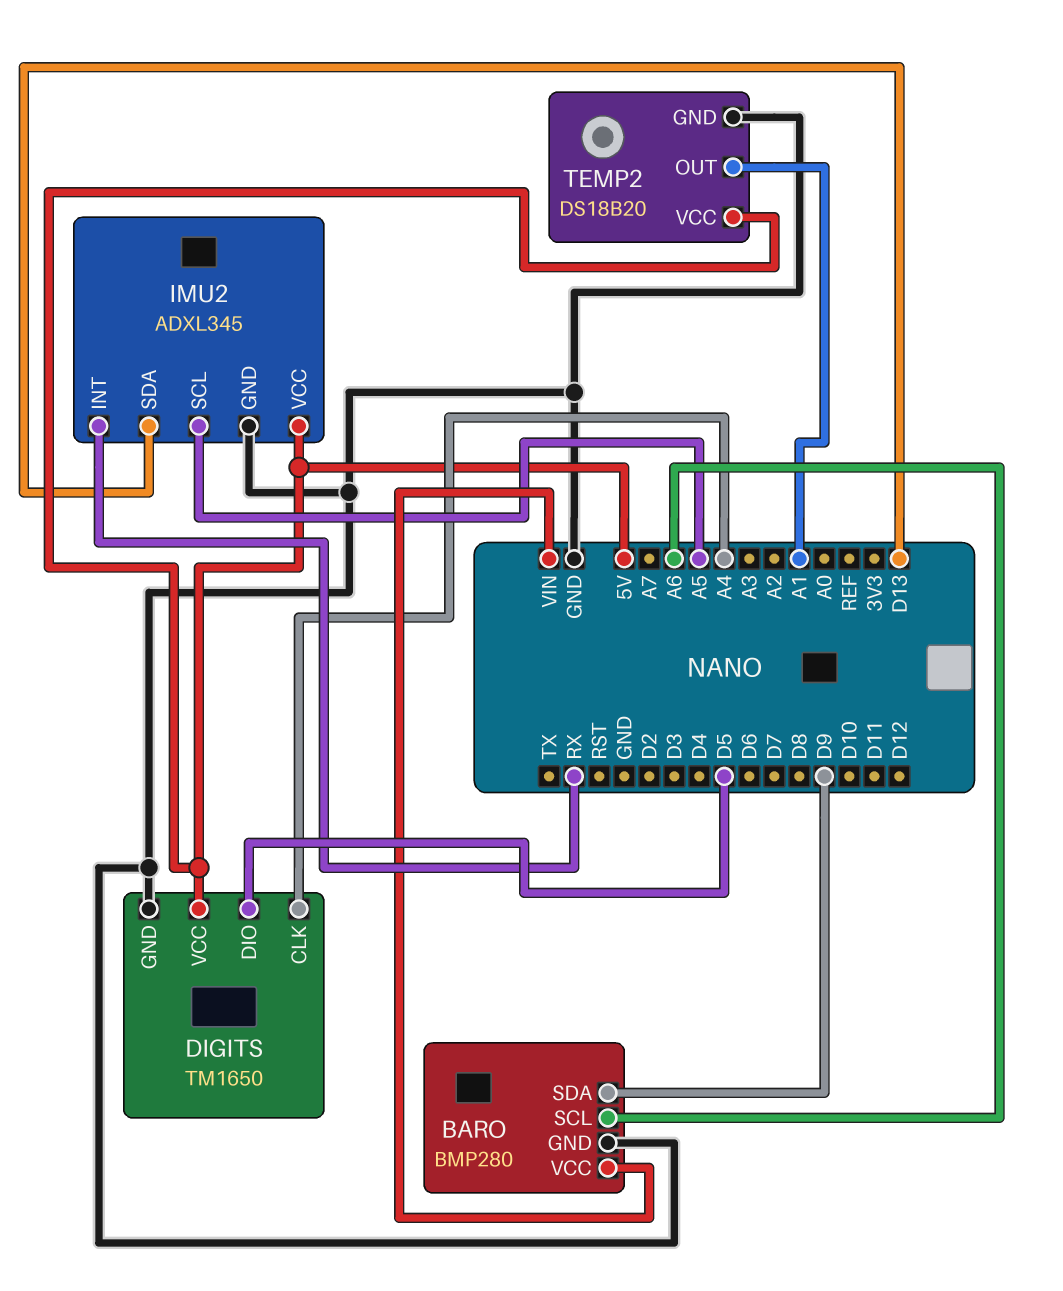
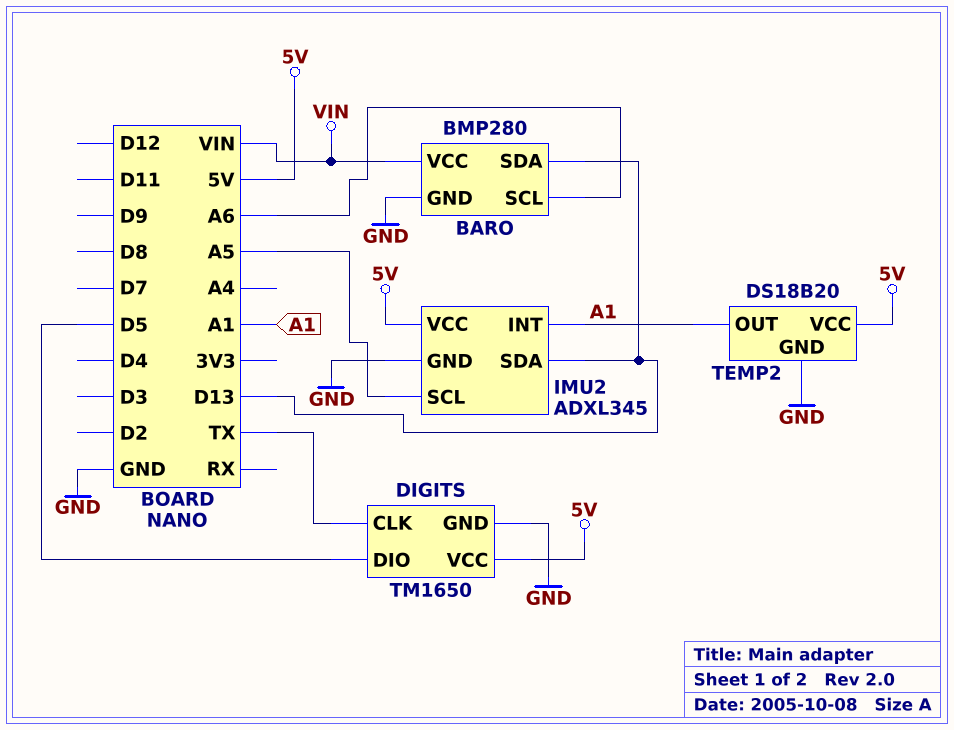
BARO pin SDA: D9 -> D13
DIGITS pin CLK: A4 -> TX
IMU2 pin INT: RX -> A1

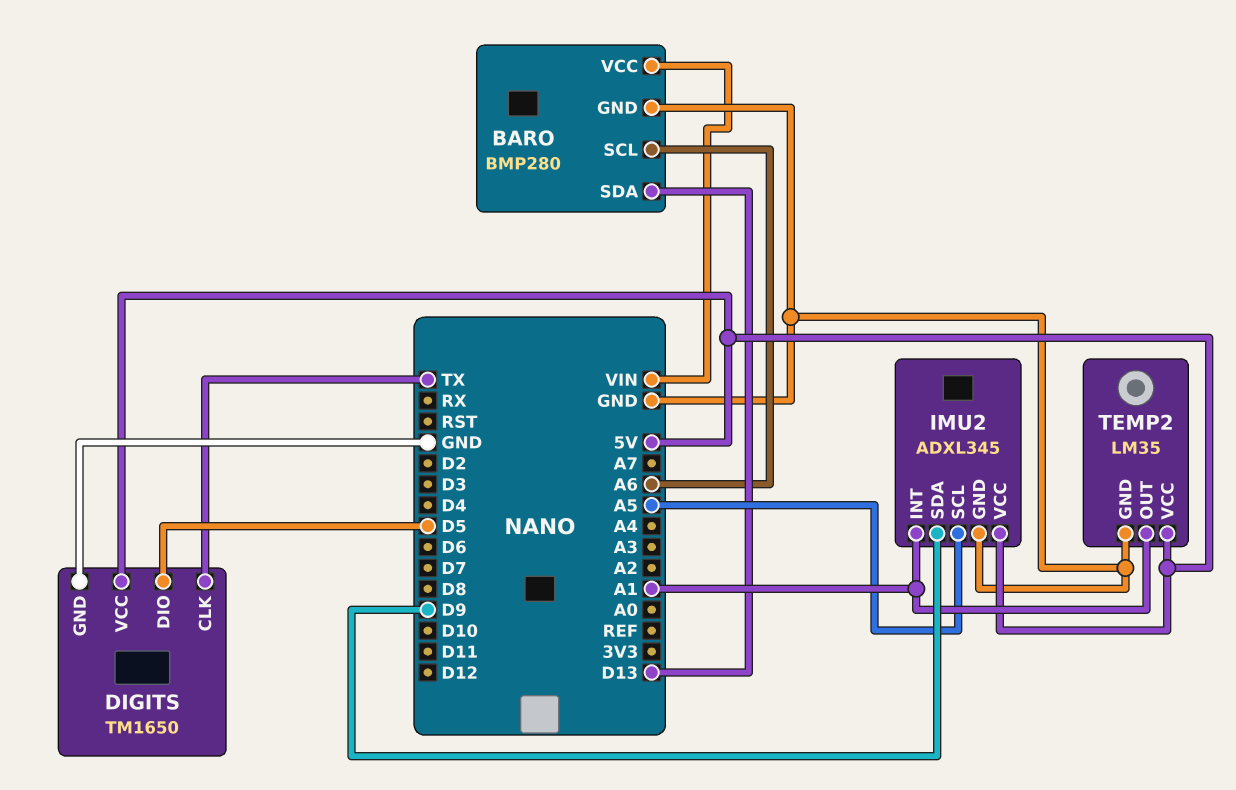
IMU2 pin SDA: D13 -> D9
TEMP2: DS18B20 -> LM35

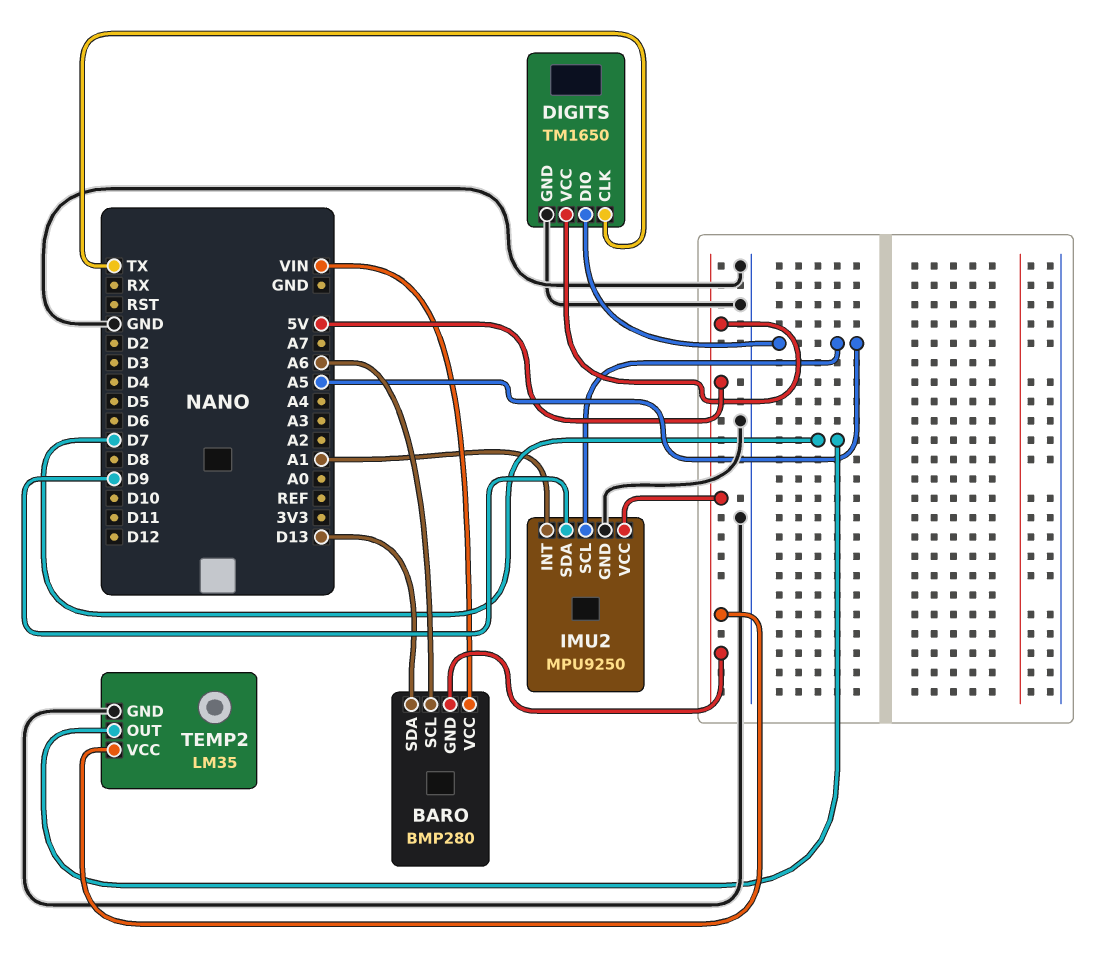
BARO pin GND: GND -> 5V
DIGITS pin DIO: D5 -> A5
IMU2: ADXL345 -> MPU9250
TEMP2 pin OUT: A1 -> D7

